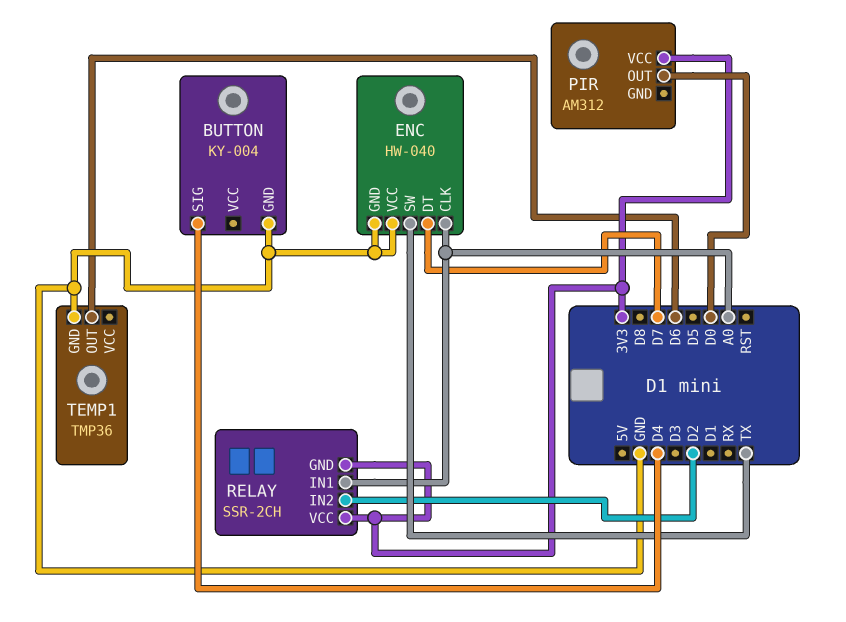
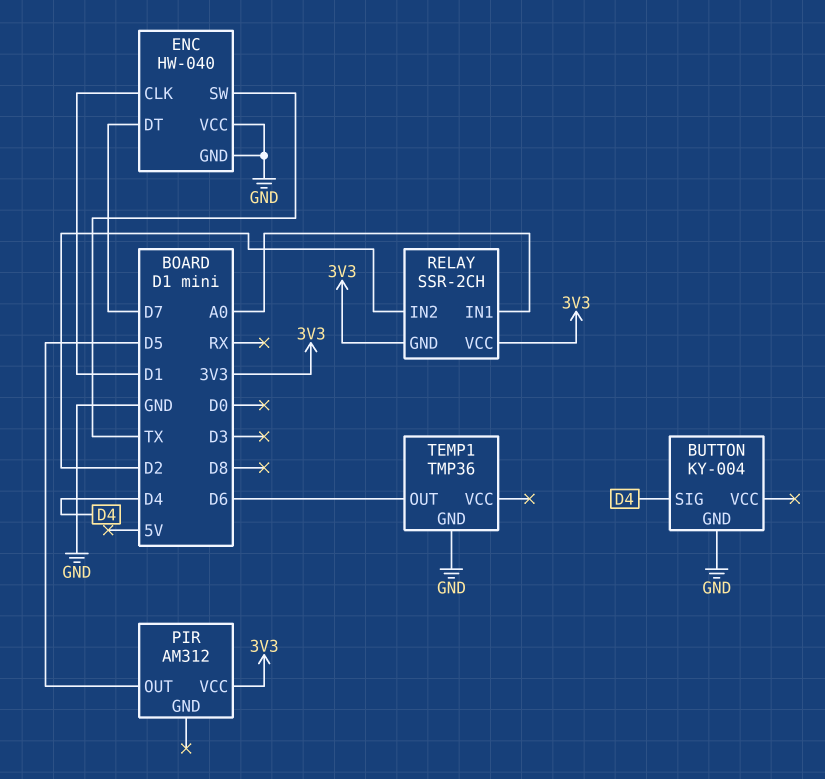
ENC pin CLK: A0 -> D1
PIR pin OUT: D0 -> D5

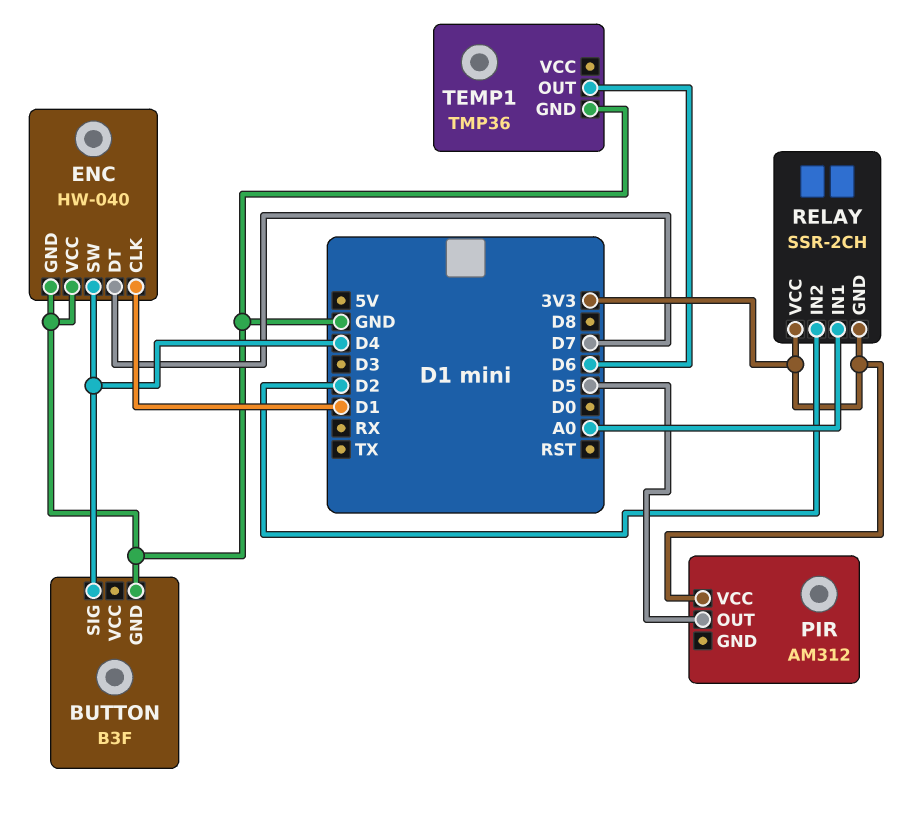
BUTTON: KY-004 -> B3F
ENC pin SW: TX -> D4

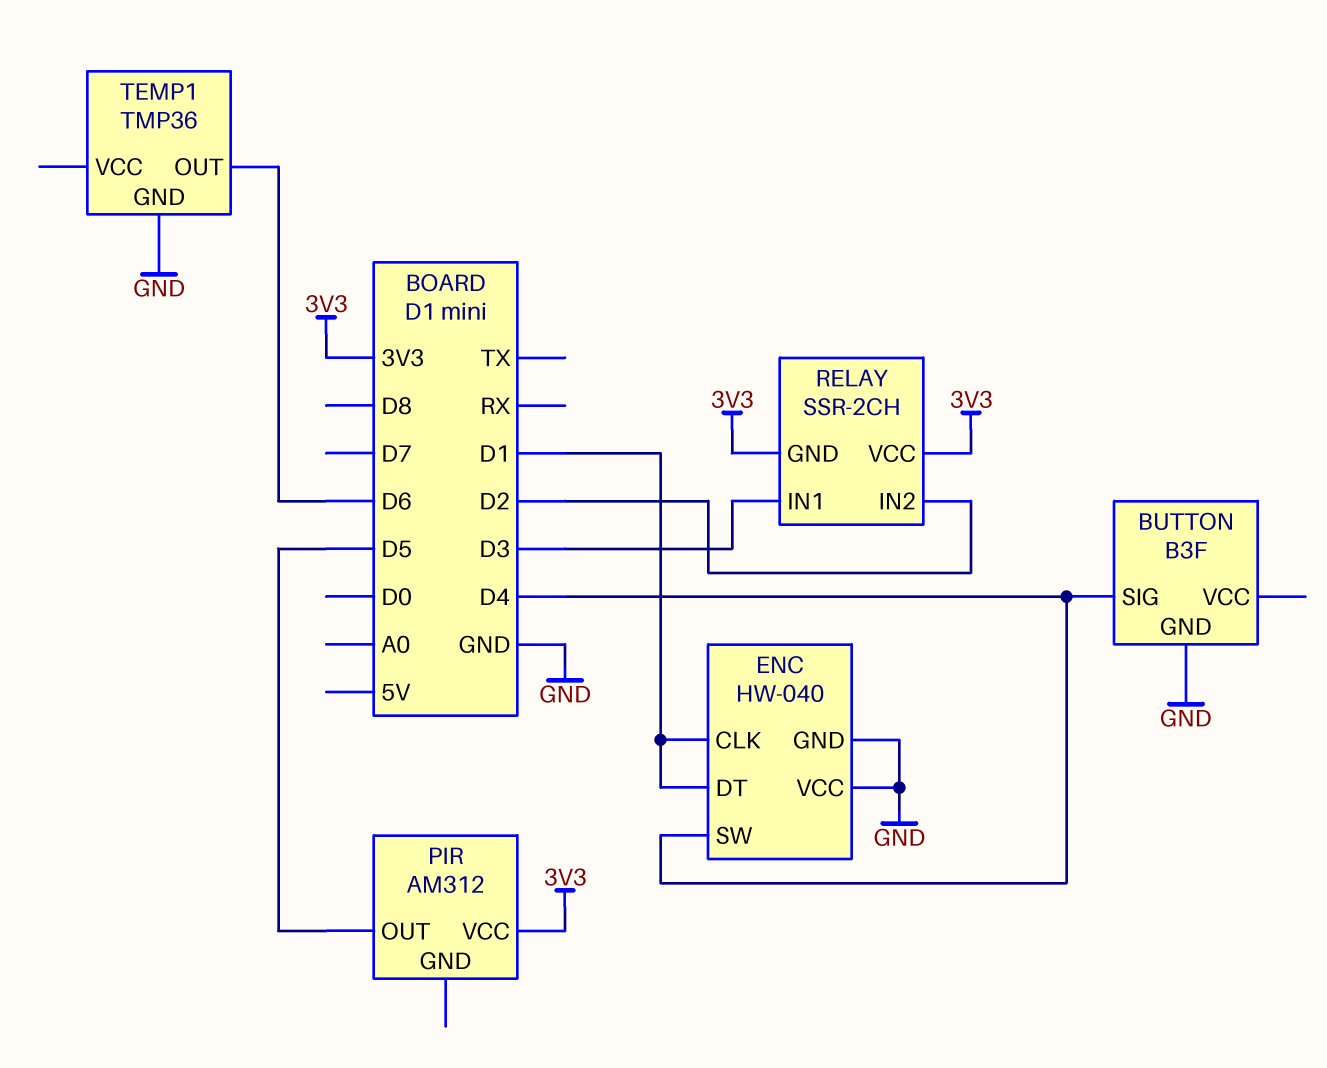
ENC pin DT: D7 -> D1
RELAY pin IN1: A0 -> D3

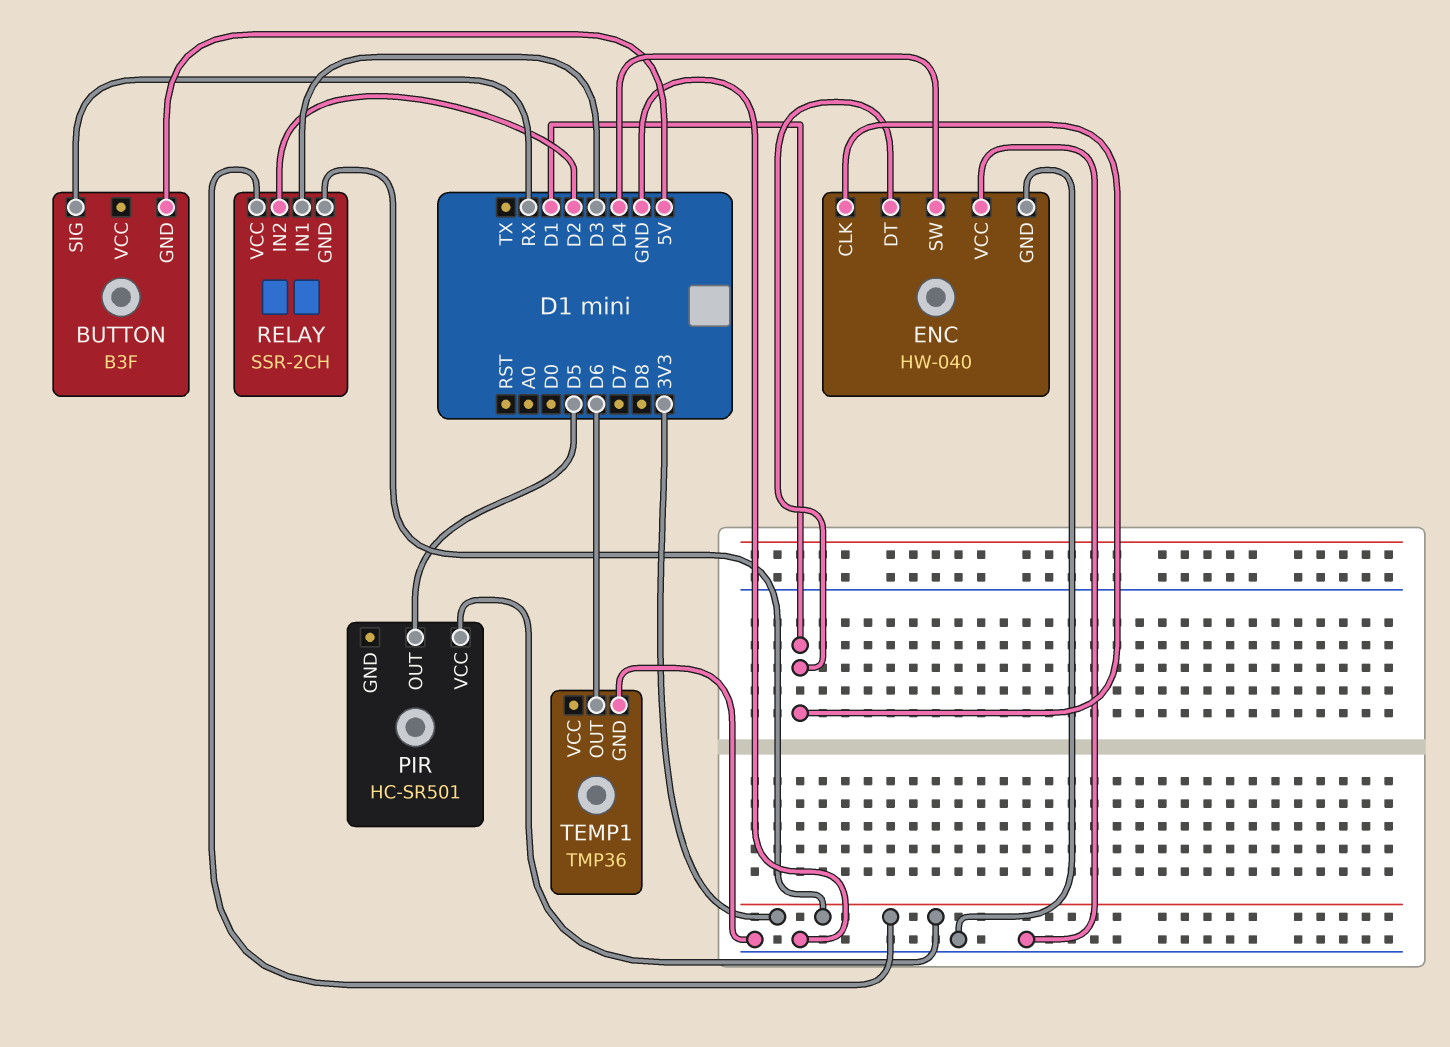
BUTTON pin GND: GND -> 5V
BUTTON pin SIG: D4 -> RX
PIR: AM312 -> HC-SR501

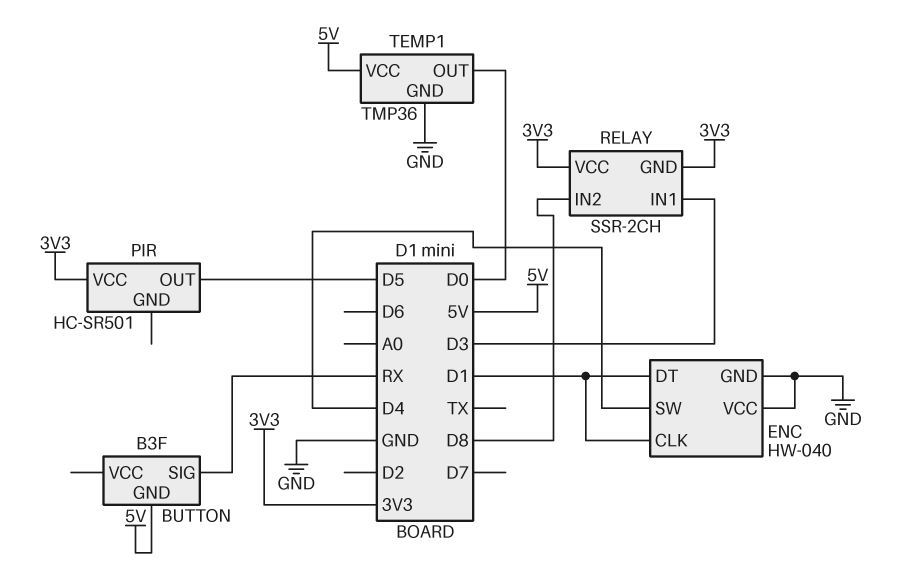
RELAY pin IN2: D2 -> D8
TEMP1 pin OUT: D6 -> D0
TEMP1 pin VCC: none -> 5V

